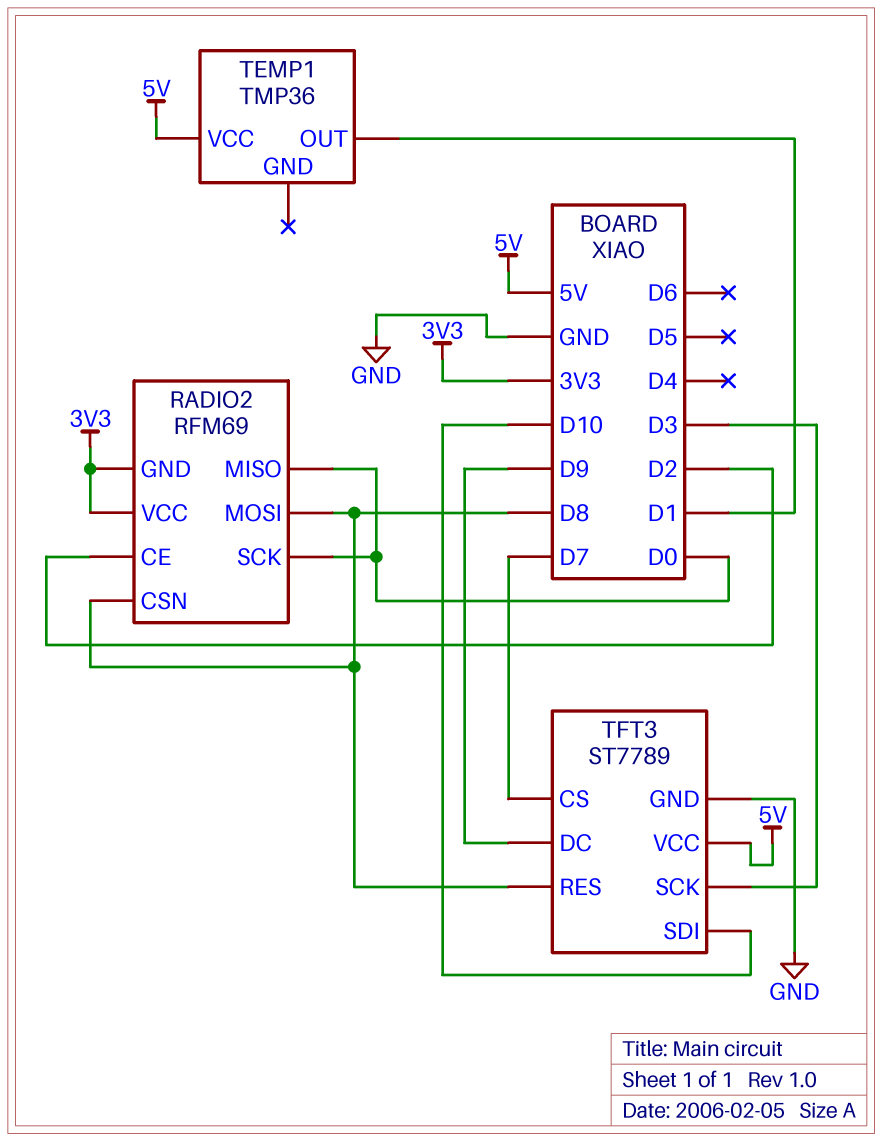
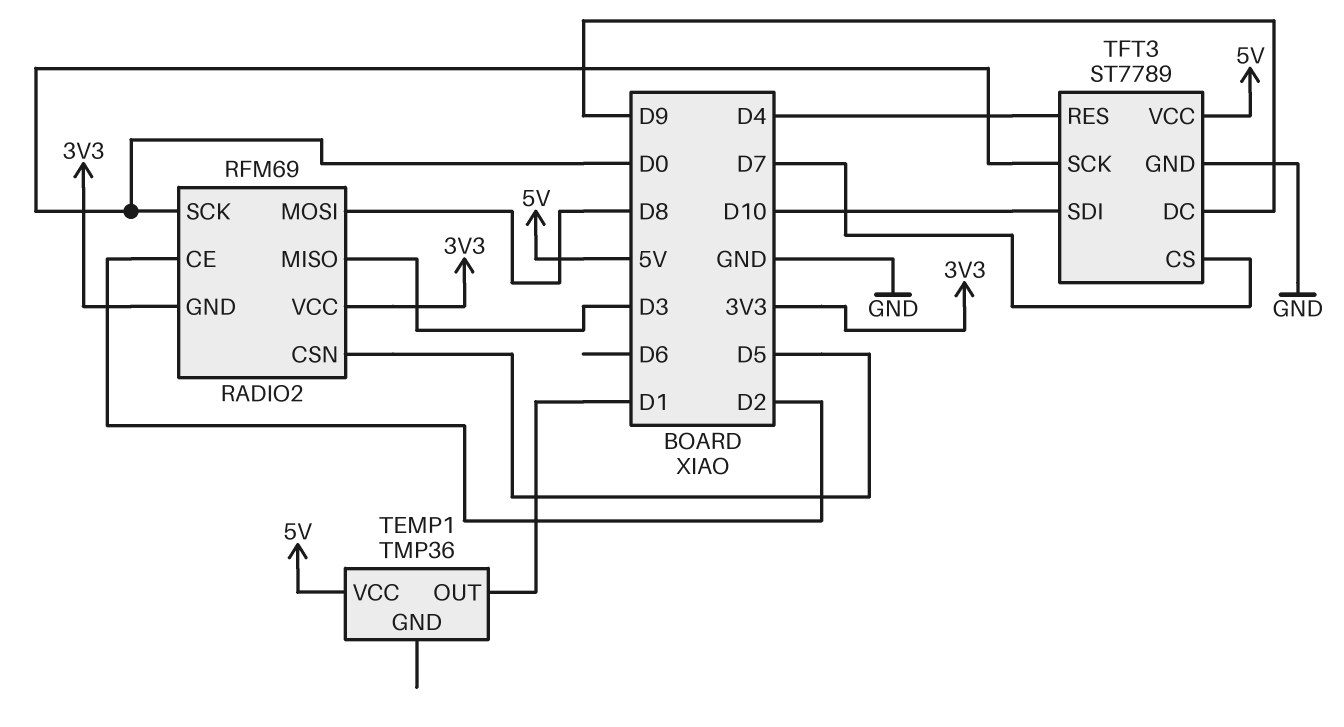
RADIO2 pin CSN: D8 -> D5
RADIO2 pin MISO: D0 -> D3
TFT3 pin RES: D8 -> D4
TFT3 pin SCK: D3 -> D0

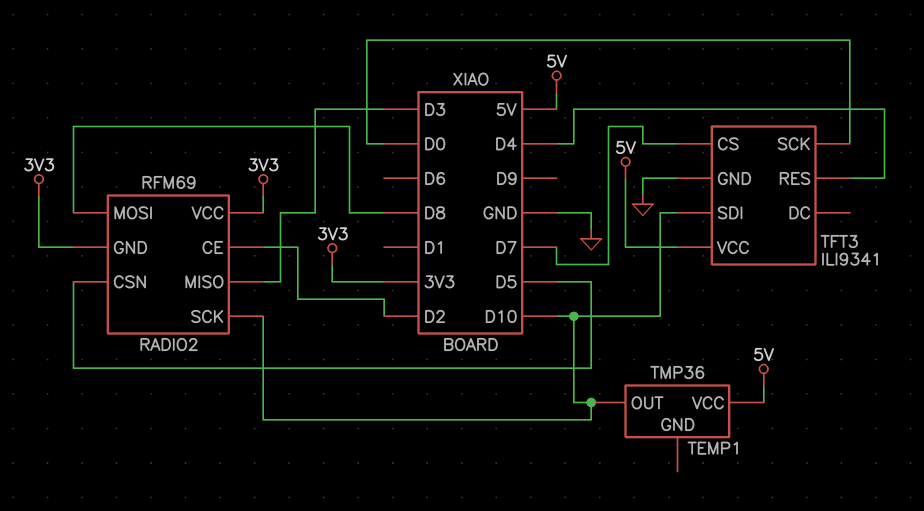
RADIO2 pin SCK: D0 -> D10
TEMP1 pin OUT: D1 -> D10
TFT3: ST7789 -> ILI9341
TFT3 pin DC: D9 -> none

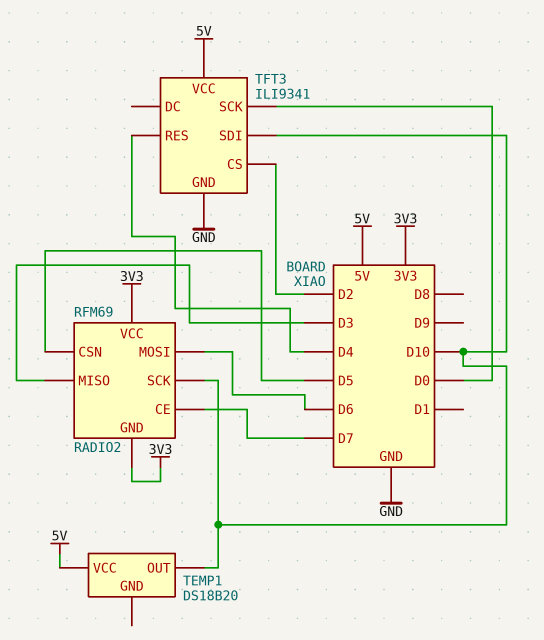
RADIO2 pin CE: D2 -> D7
RADIO2 pin MOSI: D8 -> D6
TEMP1: TMP36 -> DS18B20
TFT3 pin CS: D7 -> D2

